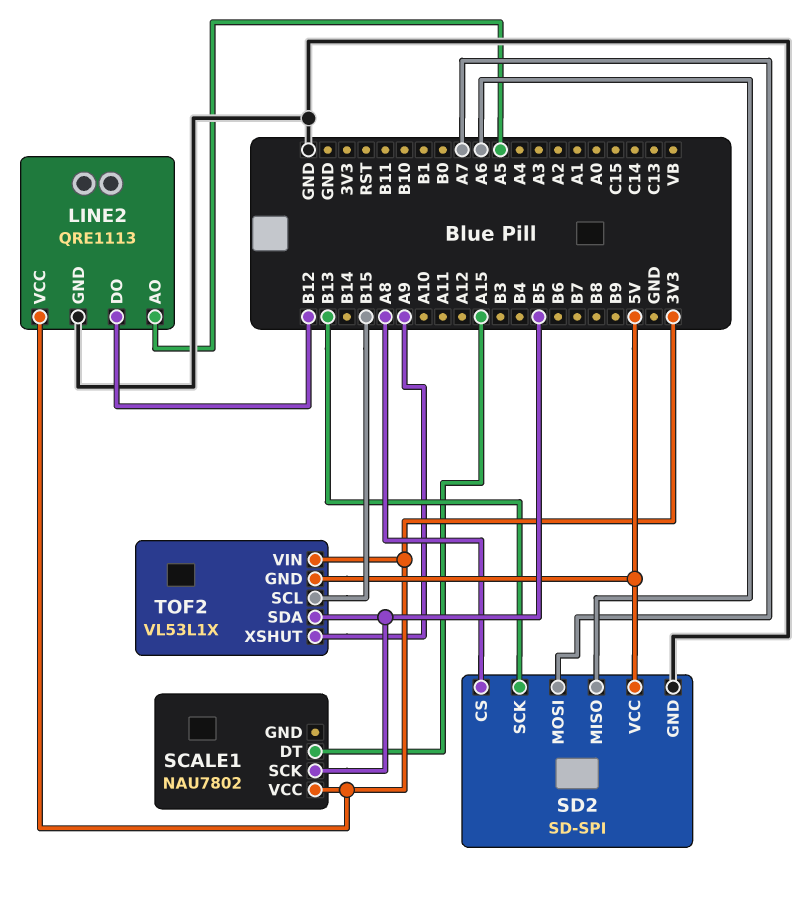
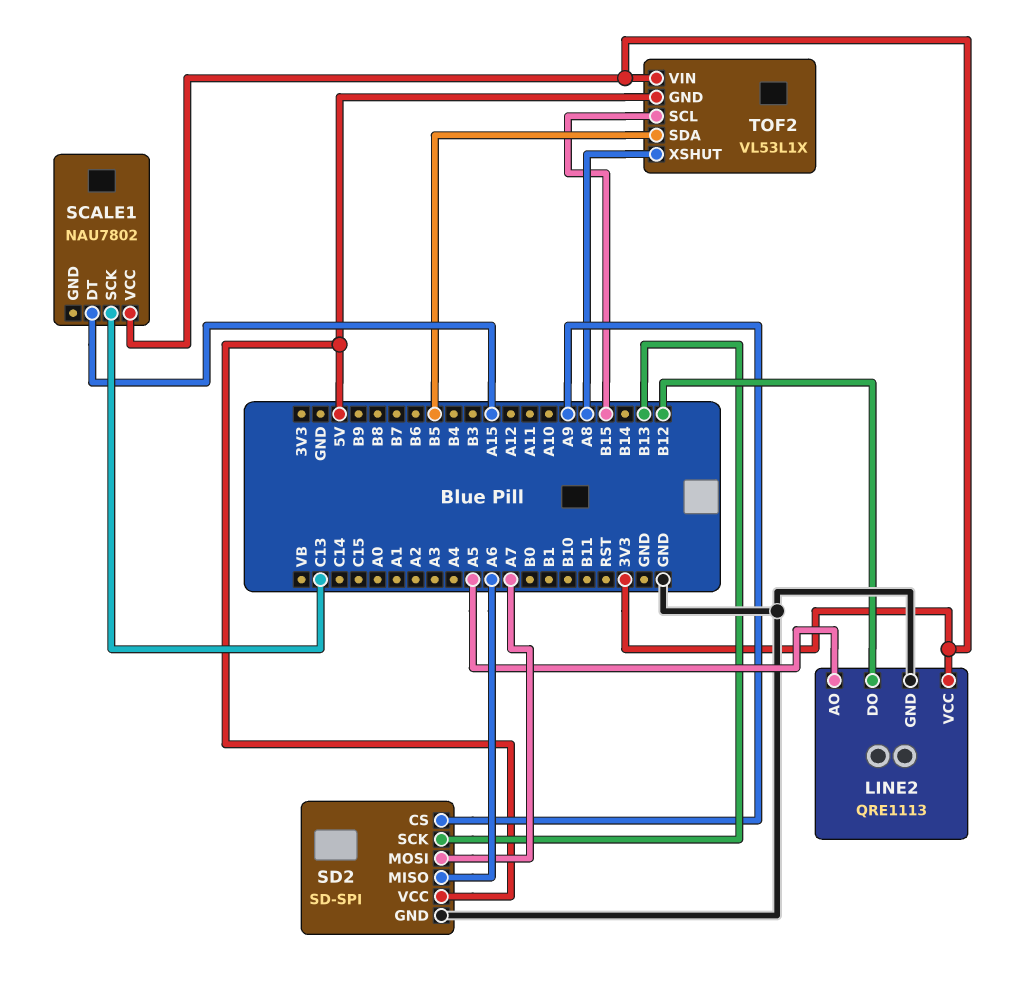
SCALE1 pin SCK: B5 -> C13
SD2 pin CS: A8 -> A9
TOF2 pin XSHUT: A9 -> A8

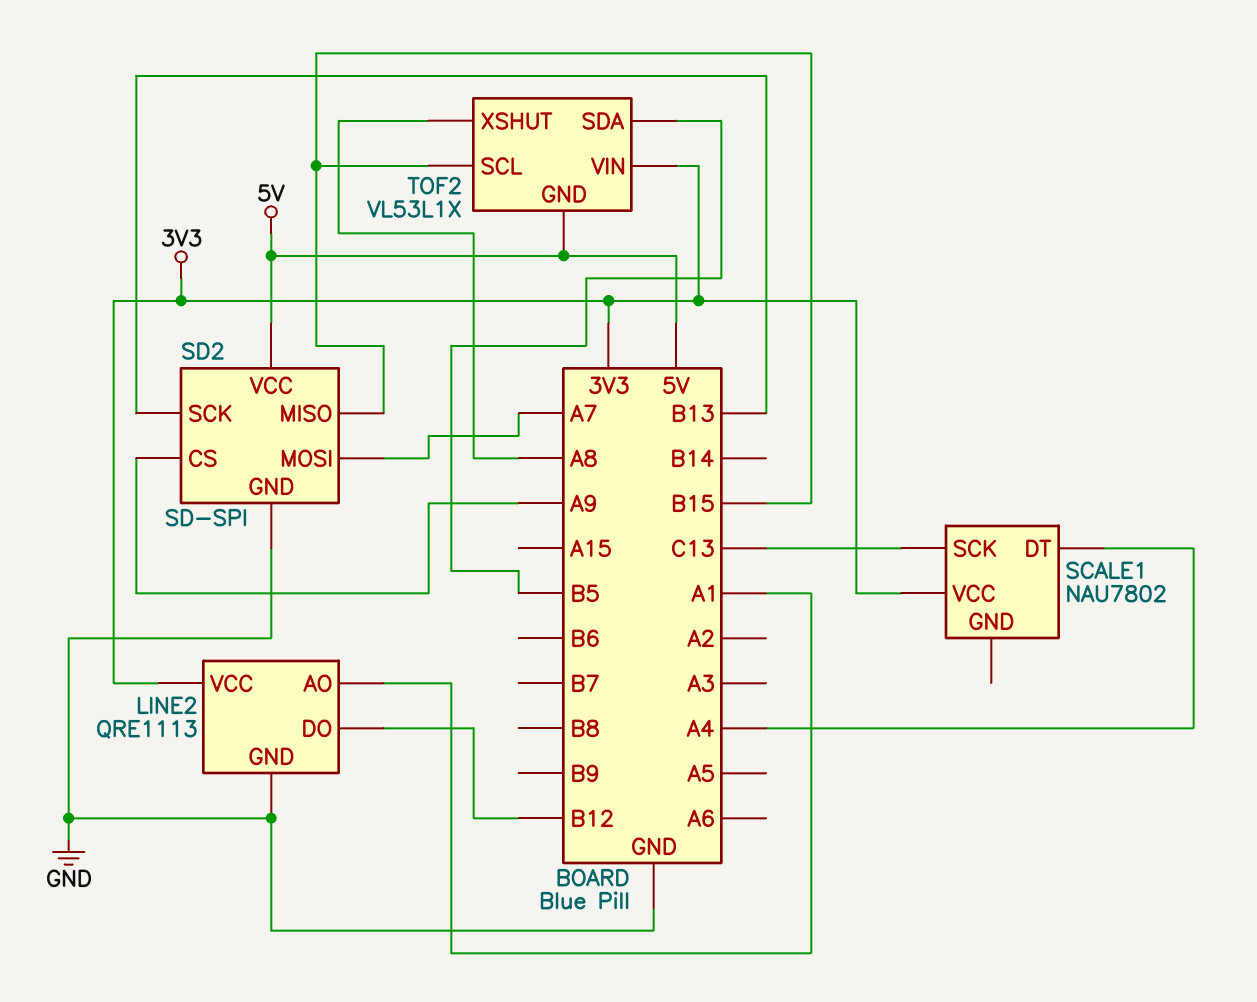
LINE2 pin AO: A5 -> A1
SCALE1 pin DT: A15 -> A4
SD2 pin MISO: A6 -> B15

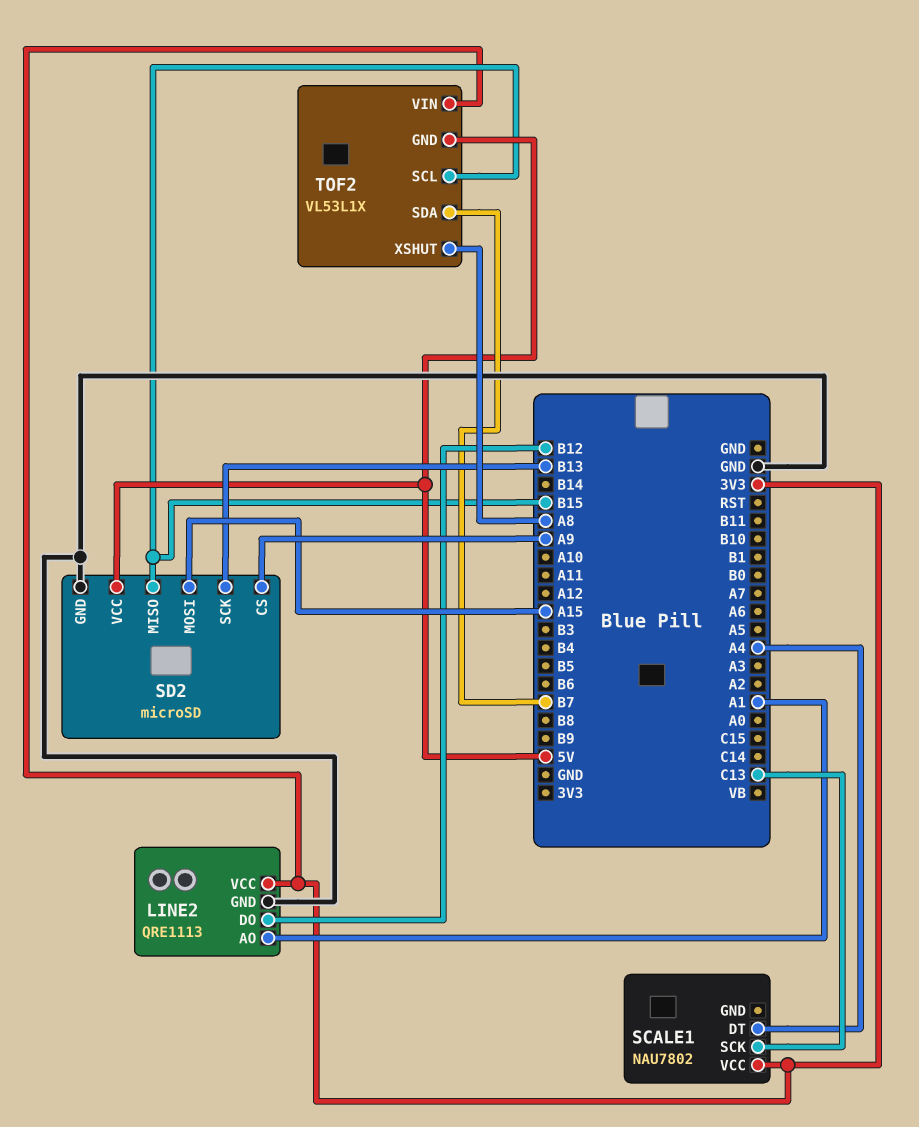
SD2: SD-SPI -> microSD
SD2 pin MOSI: A7 -> A15
TOF2 pin SDA: B5 -> B7

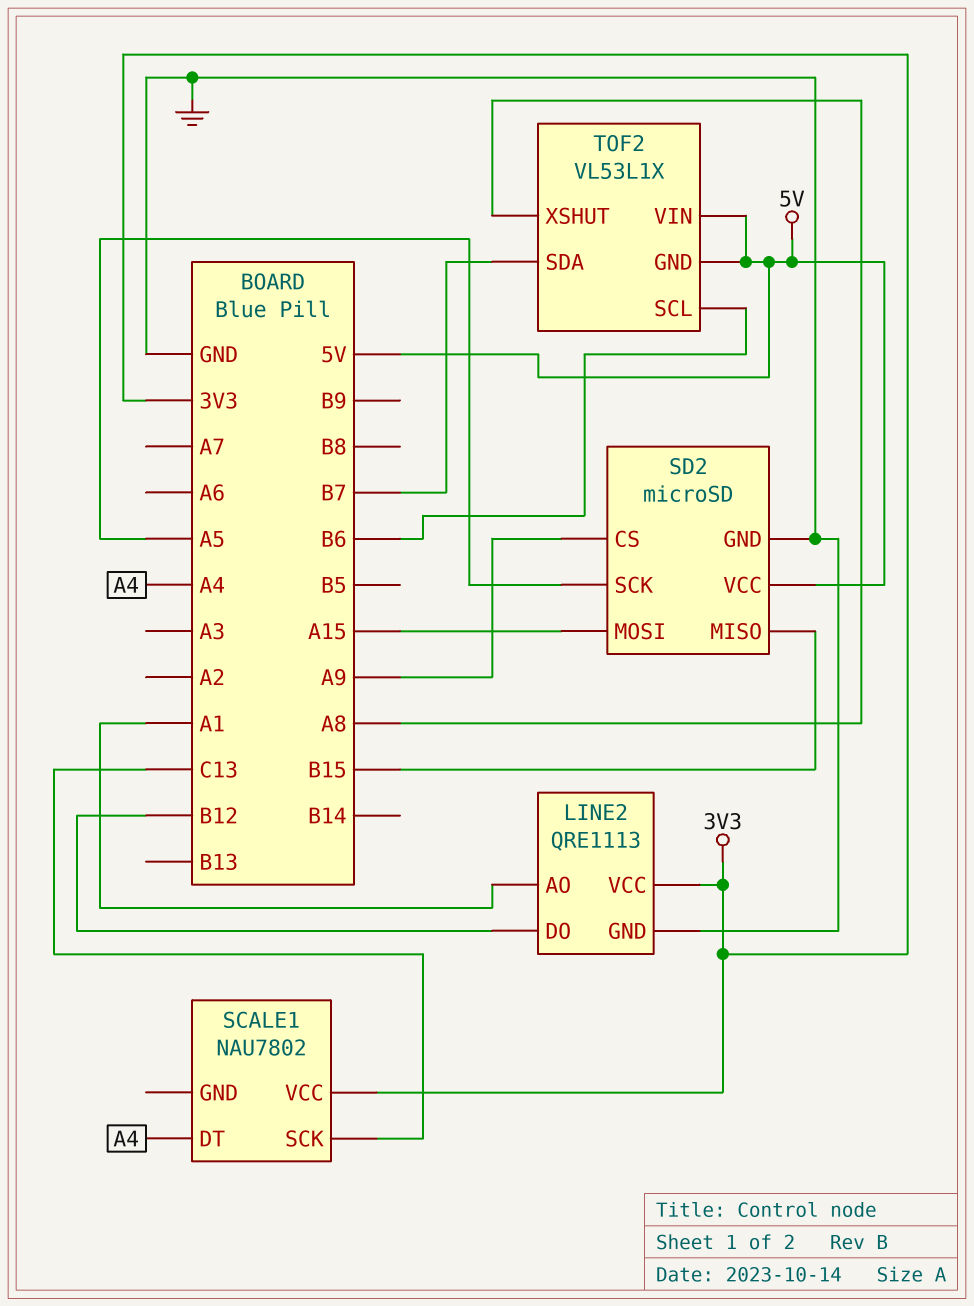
SD2 pin SCK: B13 -> A5
TOF2 pin SCL: B15 -> B6
TOF2 pin VIN: 3V3 -> 5V

